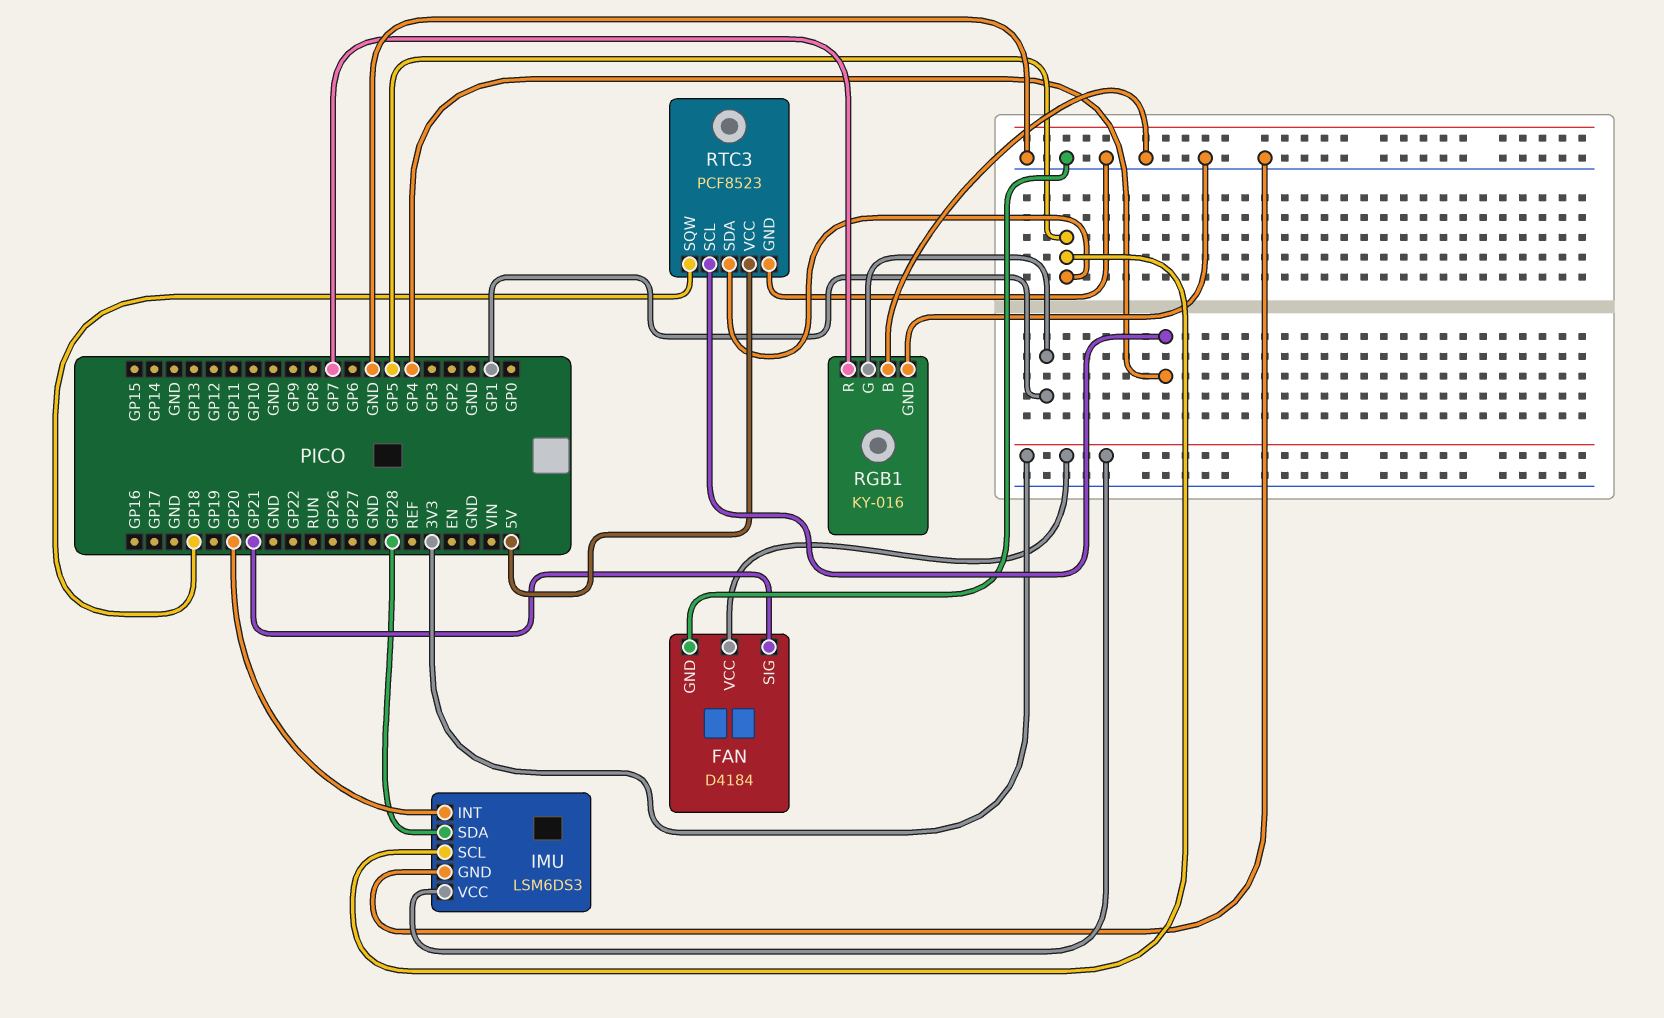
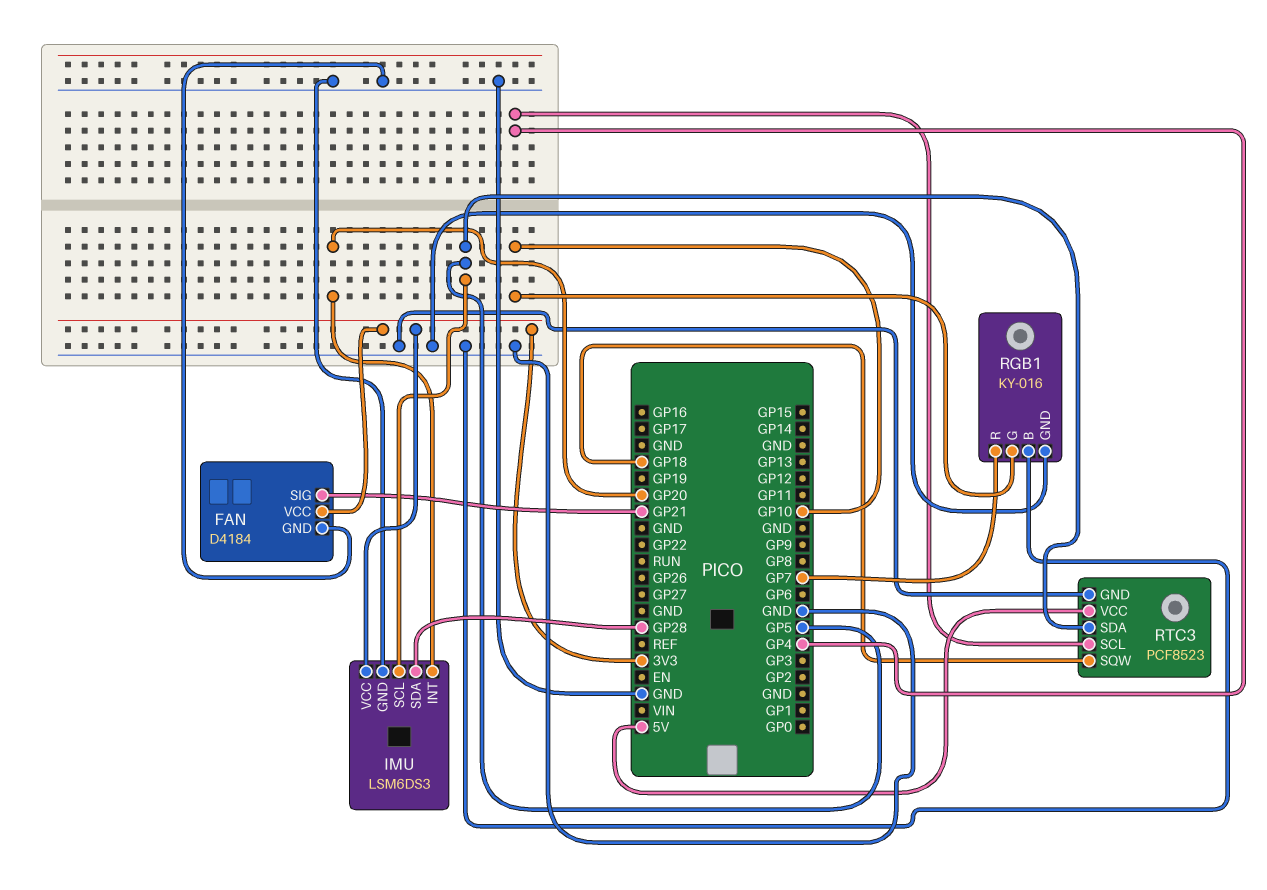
RGB1 pin G: GP1 -> GP10

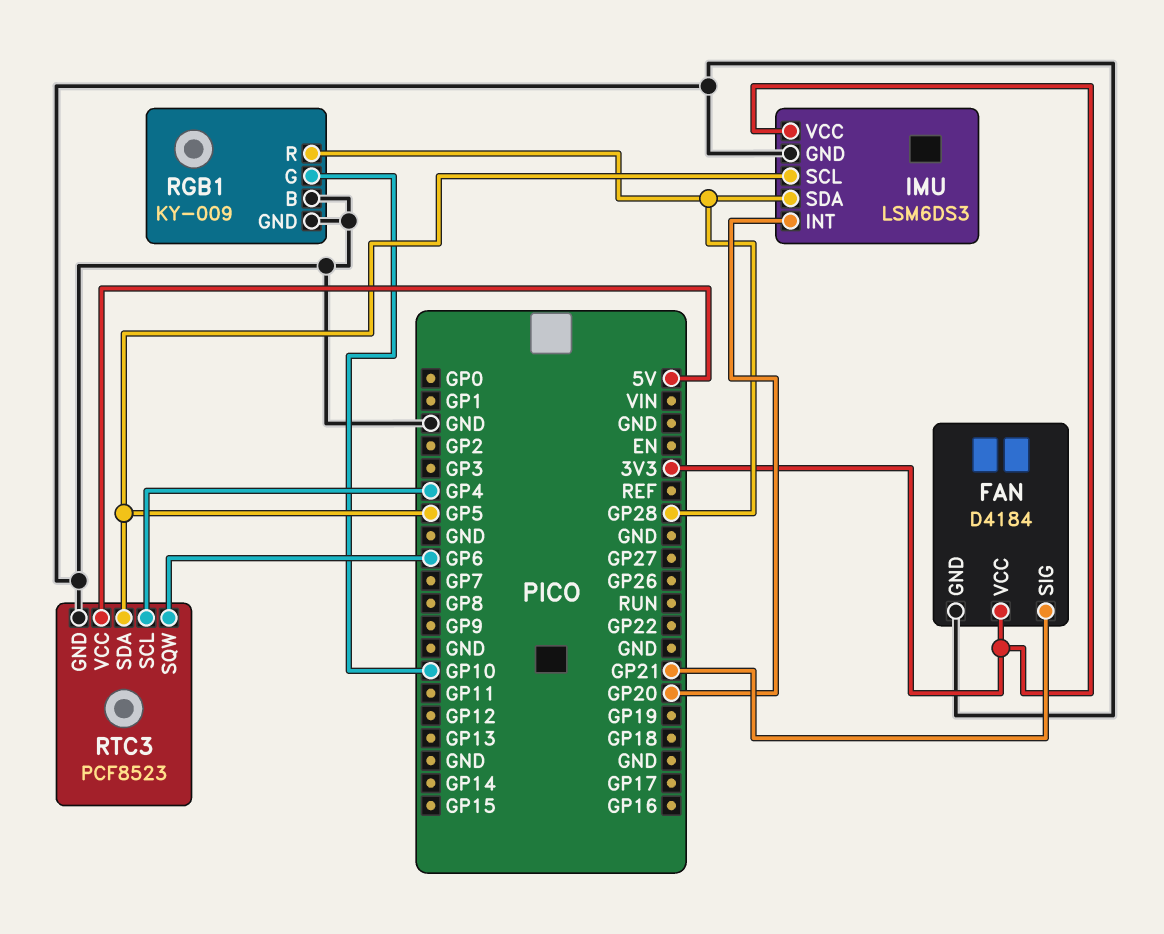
RGB1: KY-016 -> KY-009
RGB1 pin R: GP7 -> GP28
RTC3 pin SQW: GP18 -> GP6

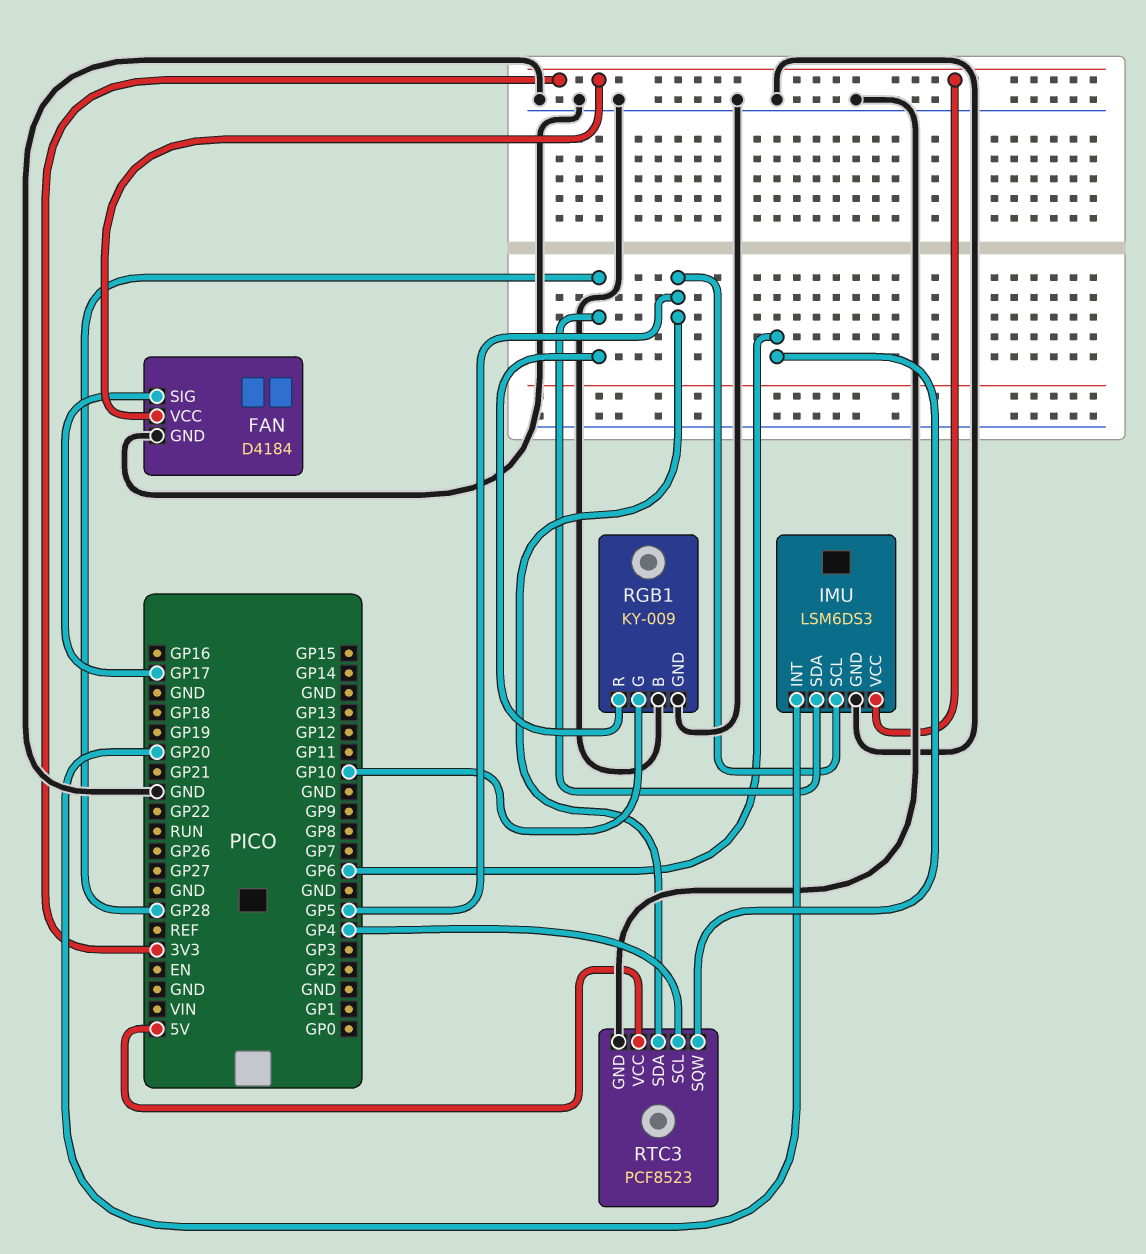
FAN pin SIG: GP21 -> GP17

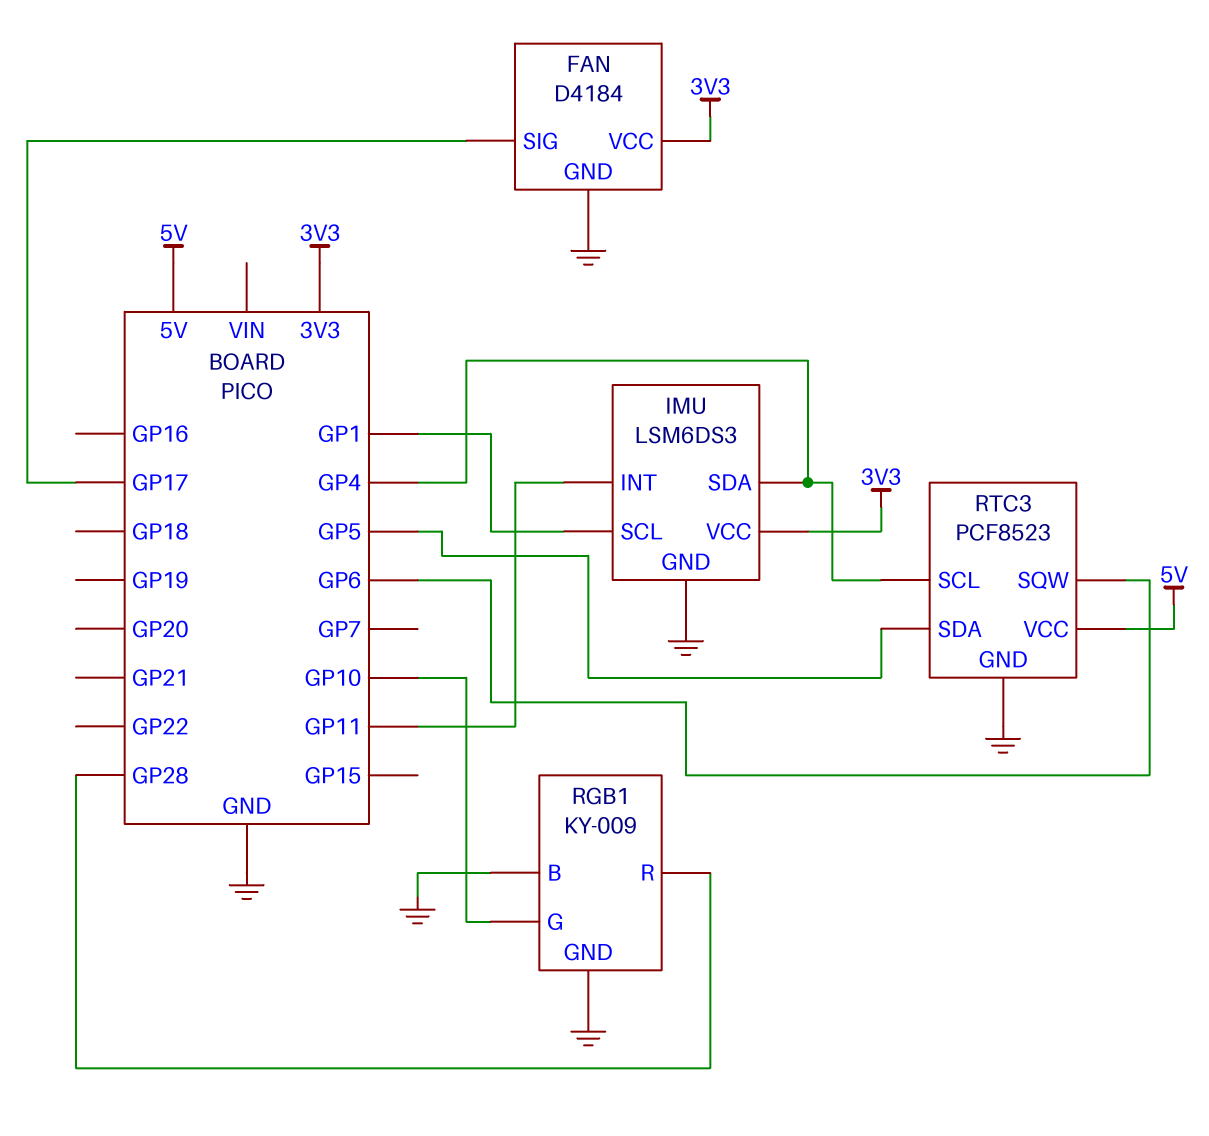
IMU pin INT: GP20 -> GP11
IMU pin SCL: GP5 -> GP1
IMU pin SDA: GP28 -> GP4

